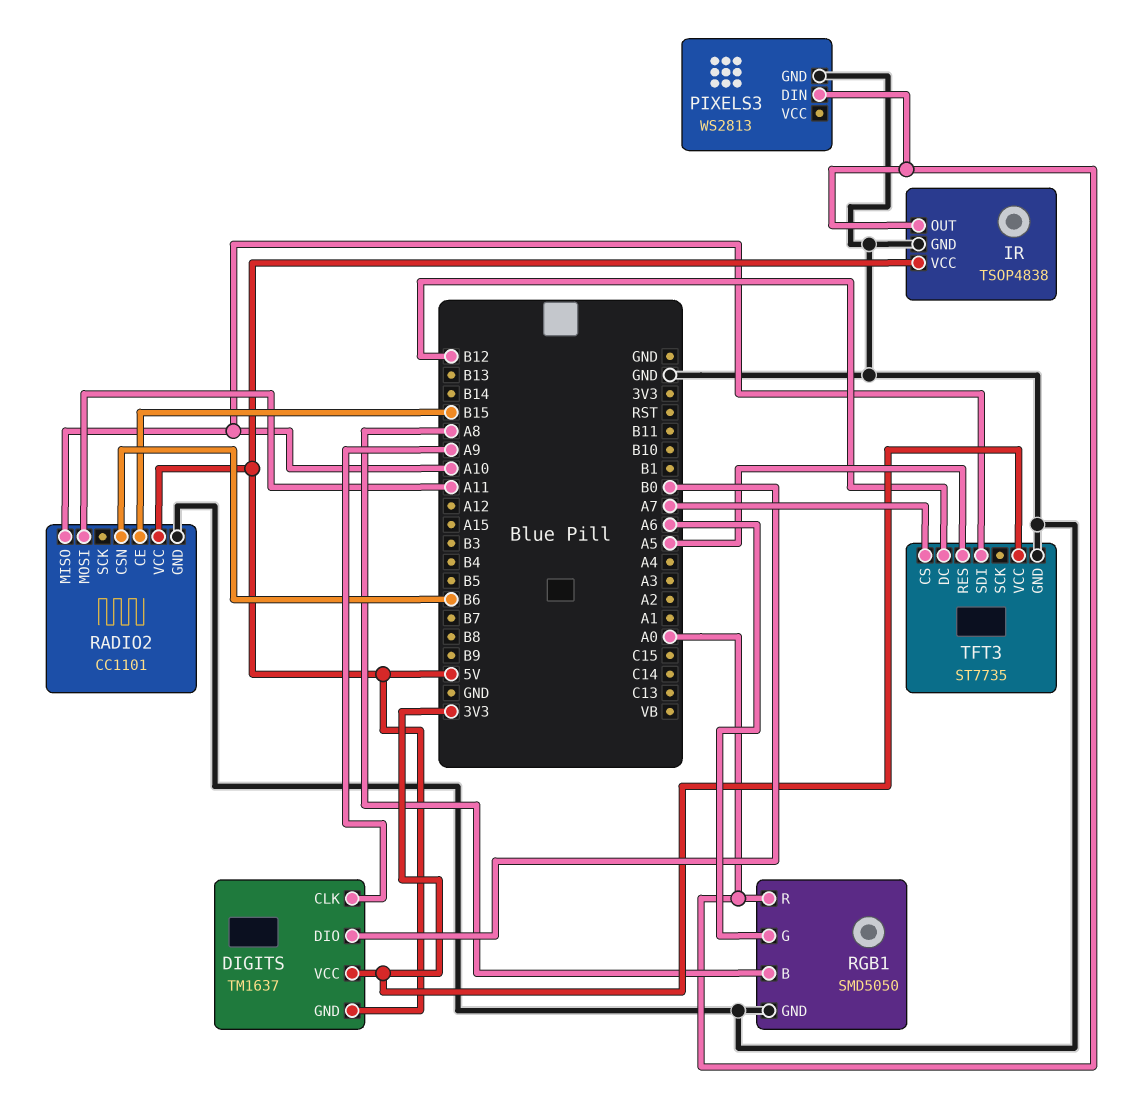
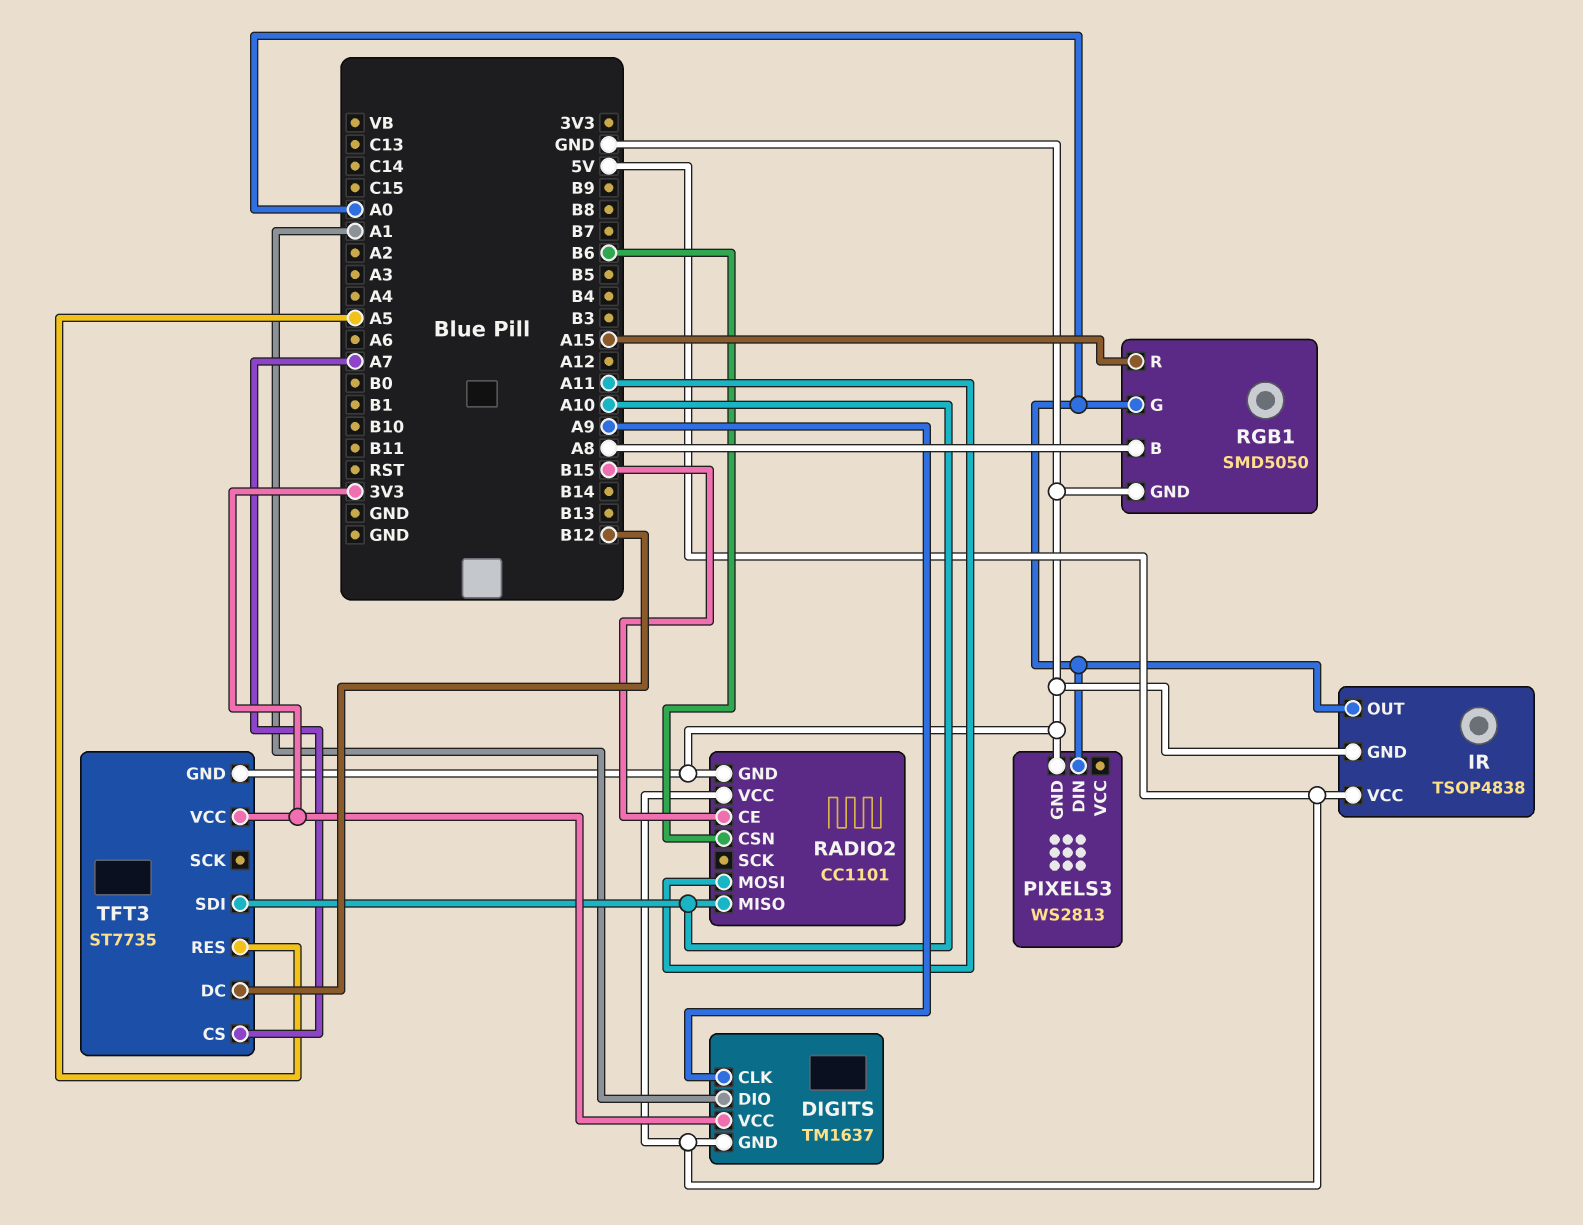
DIGITS pin DIO: B0 -> A1
RGB1 pin G: A6 -> A0
RGB1 pin R: A0 -> A15

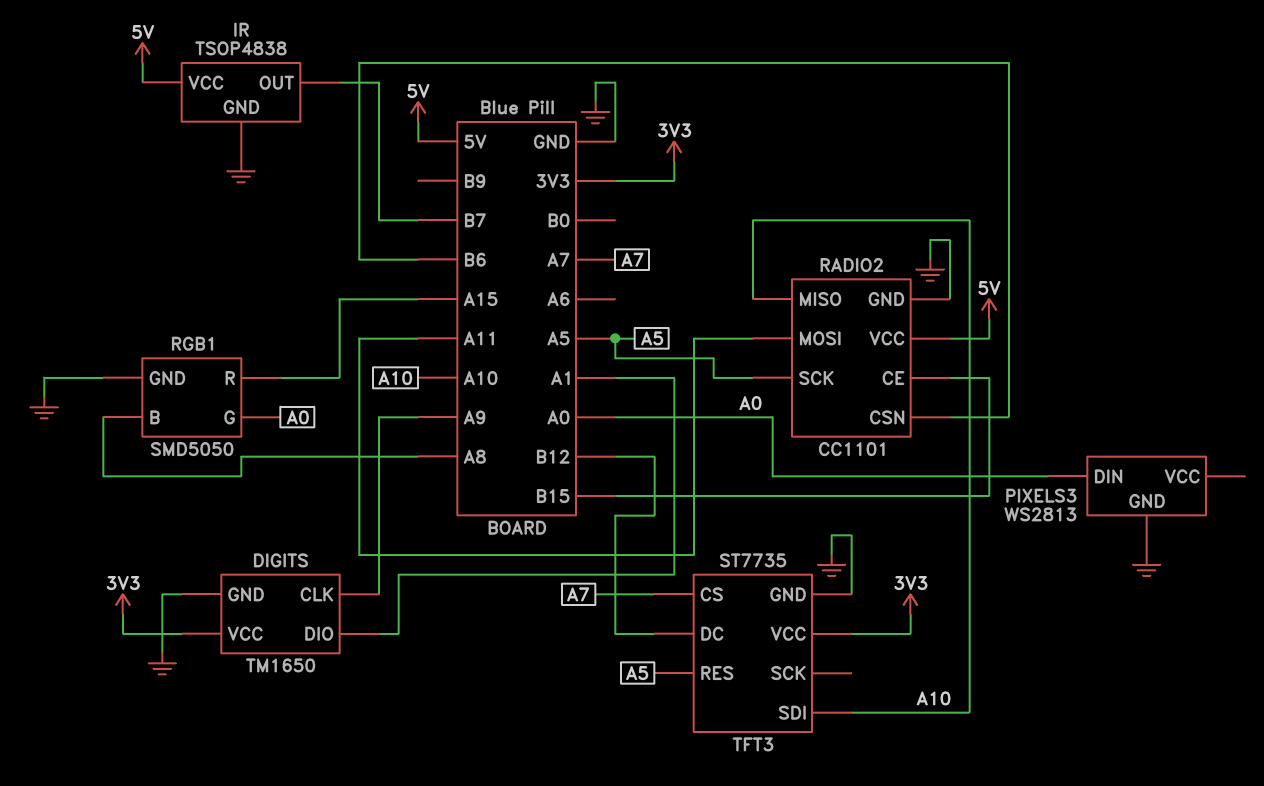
DIGITS: TM1637 -> TM1650
DIGITS pin GND: 5V -> GND
IR pin OUT: A0 -> B7
RADIO2 pin SCK: none -> A5

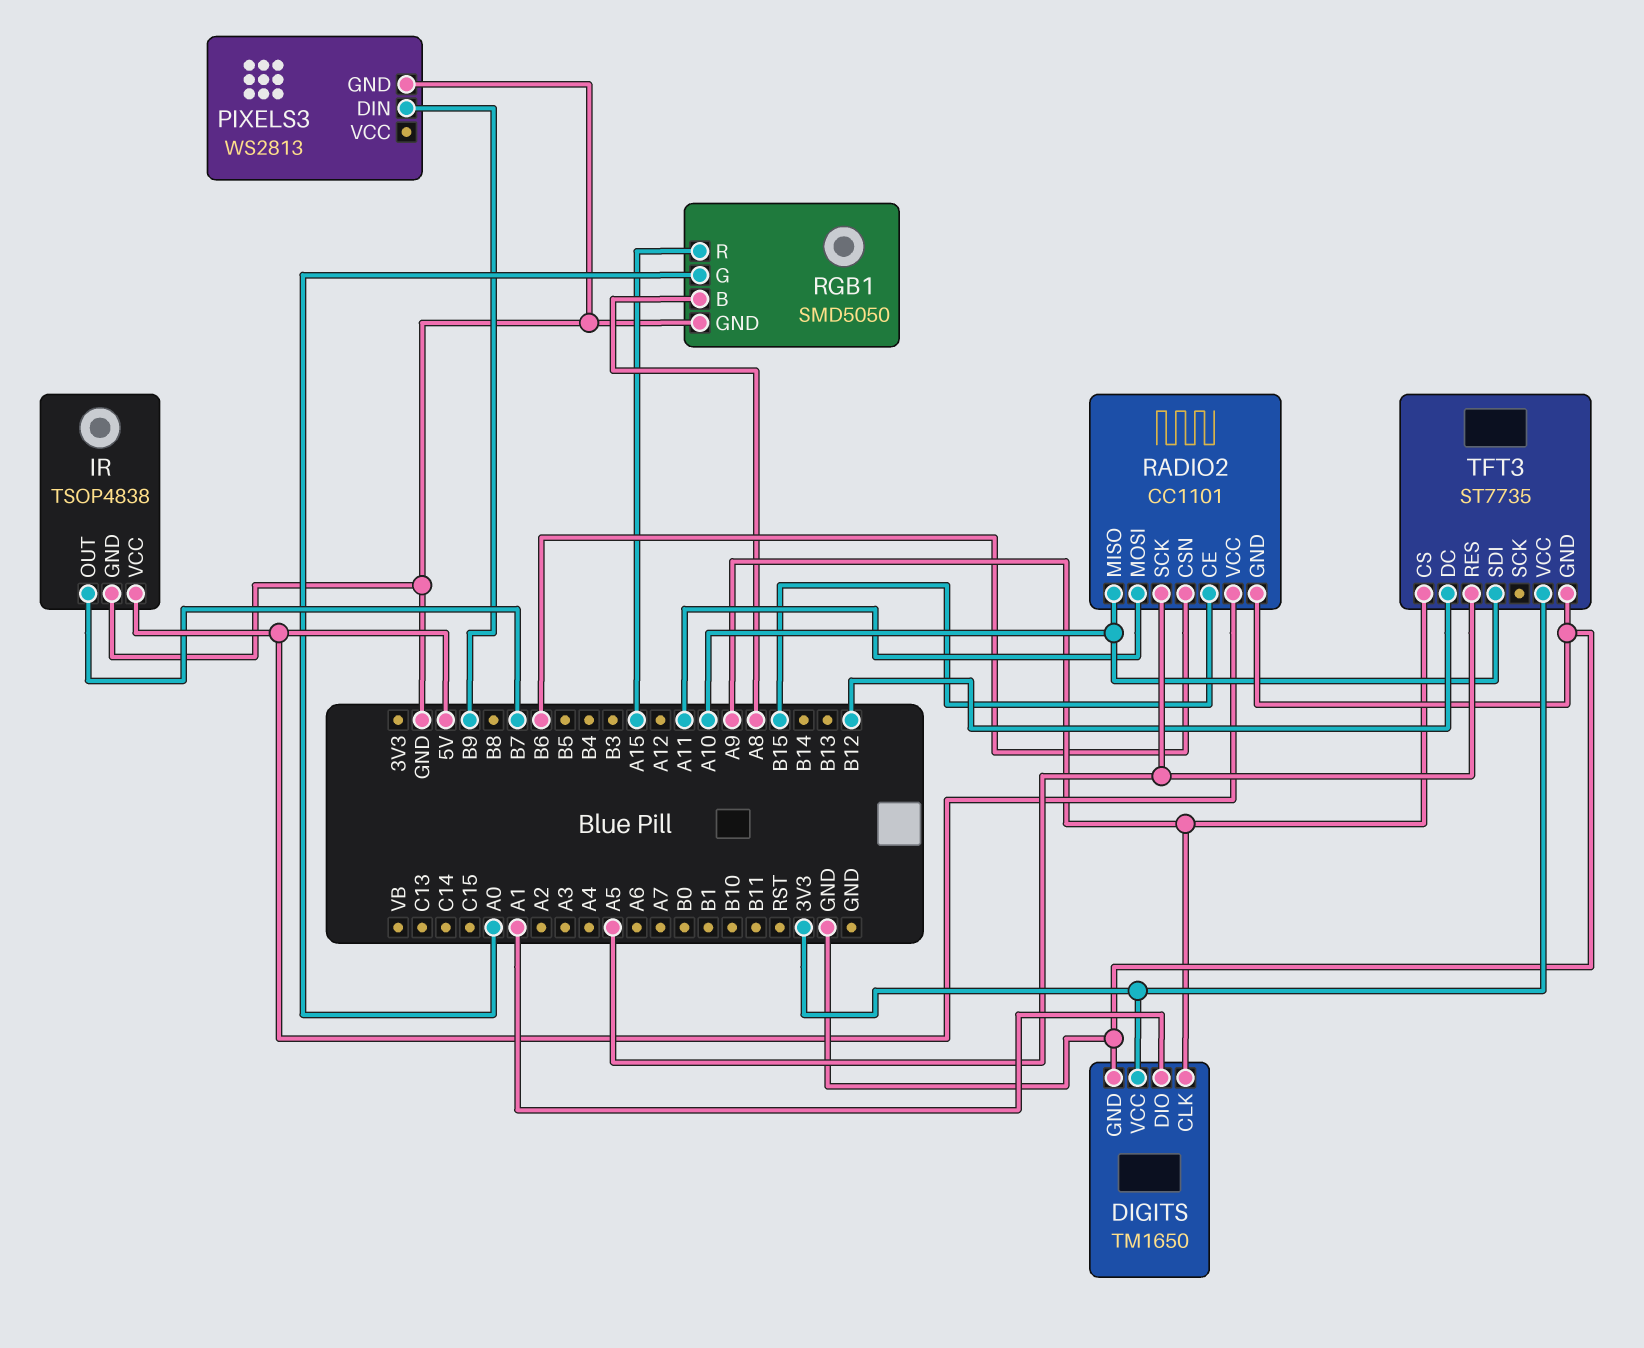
PIXELS3 pin DIN: A0 -> B9
TFT3 pin CS: A7 -> A9

